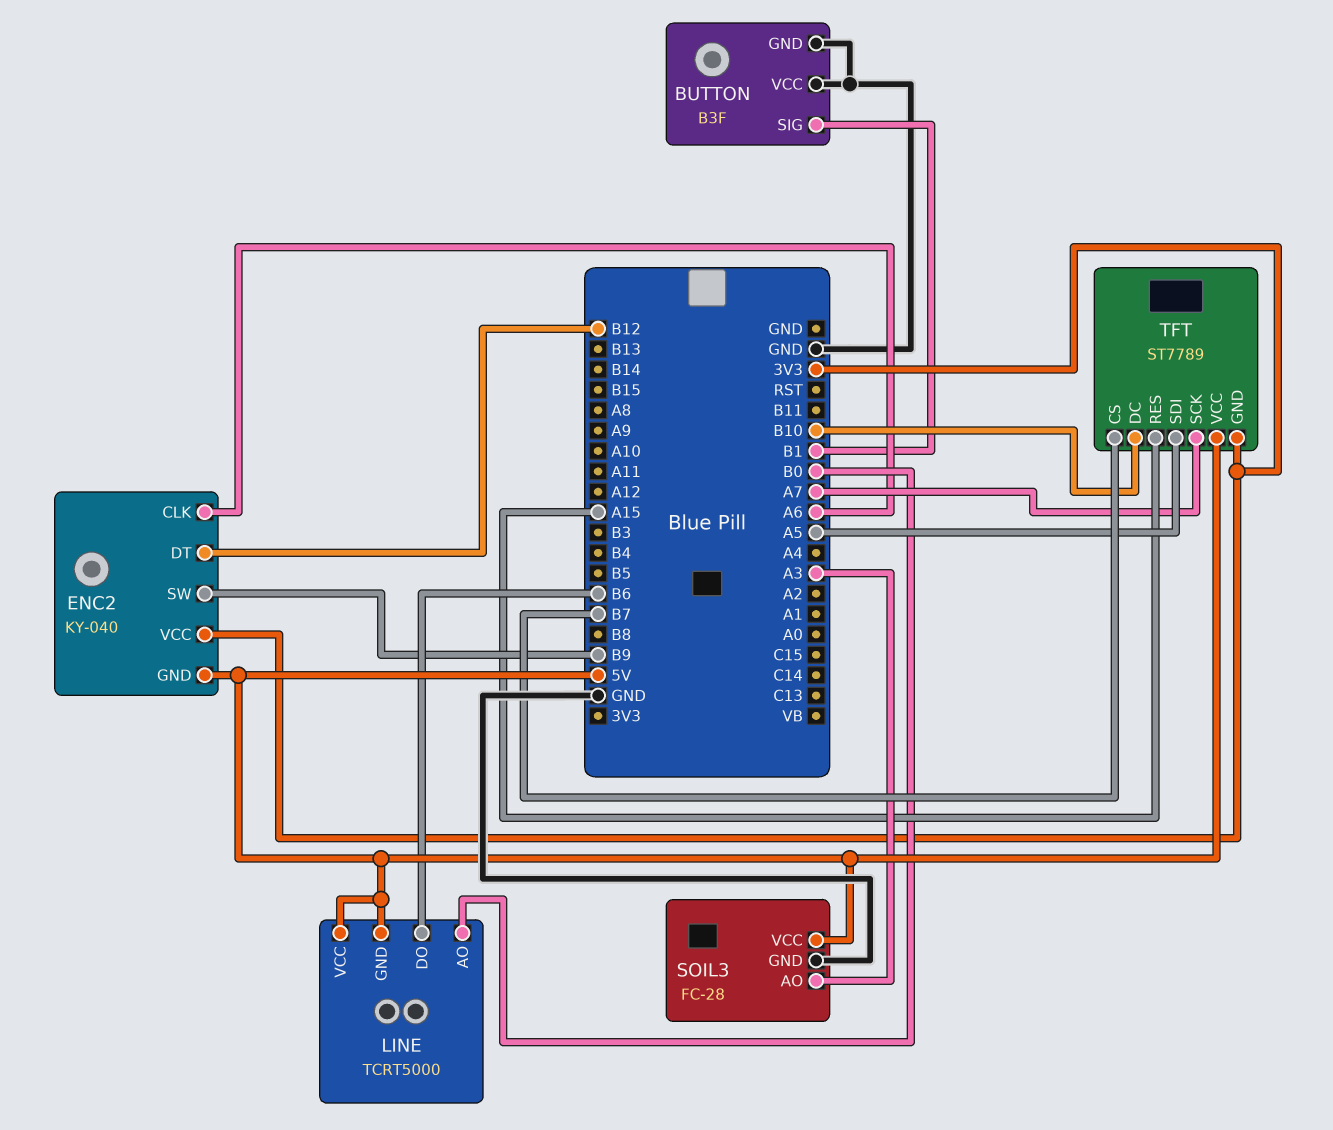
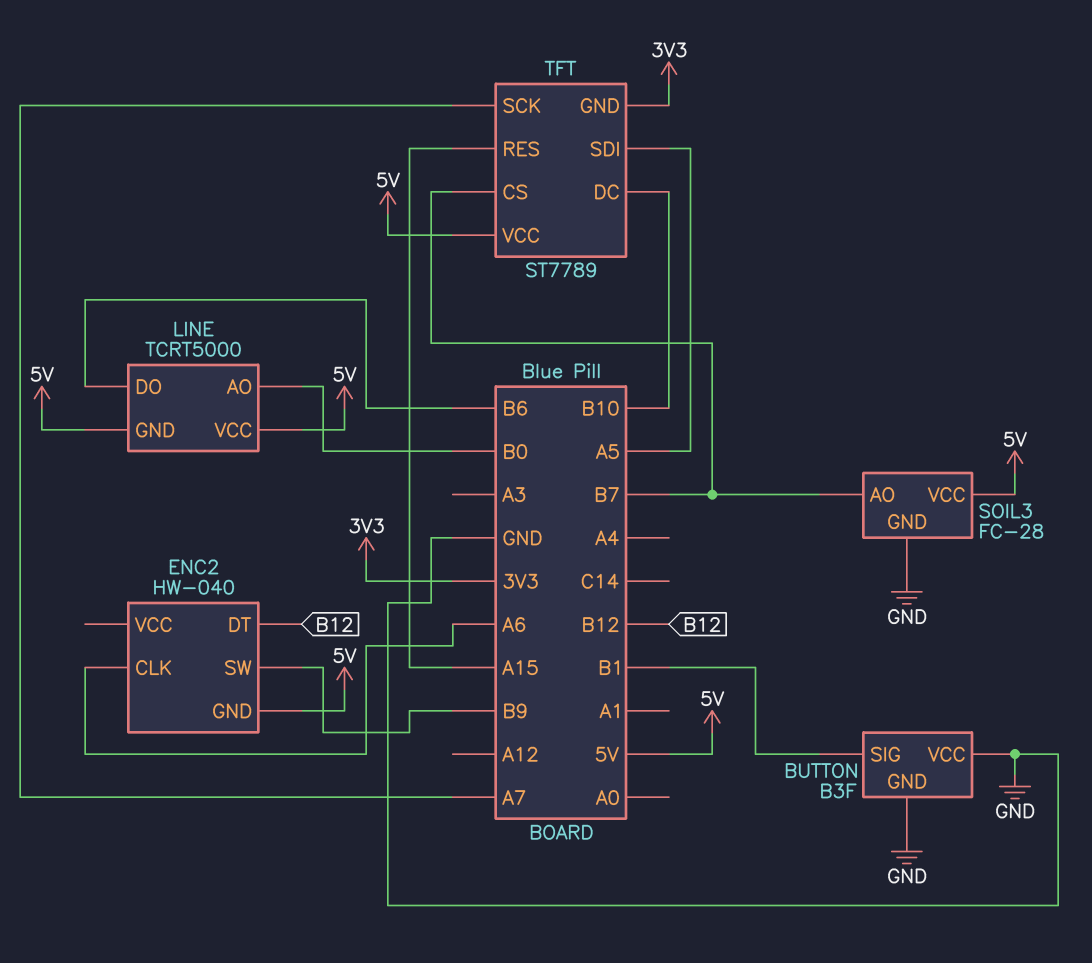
ENC2: KY-040 -> HW-040
ENC2 pin VCC: 3V3 -> none
SOIL3 pin AO: A3 -> B7

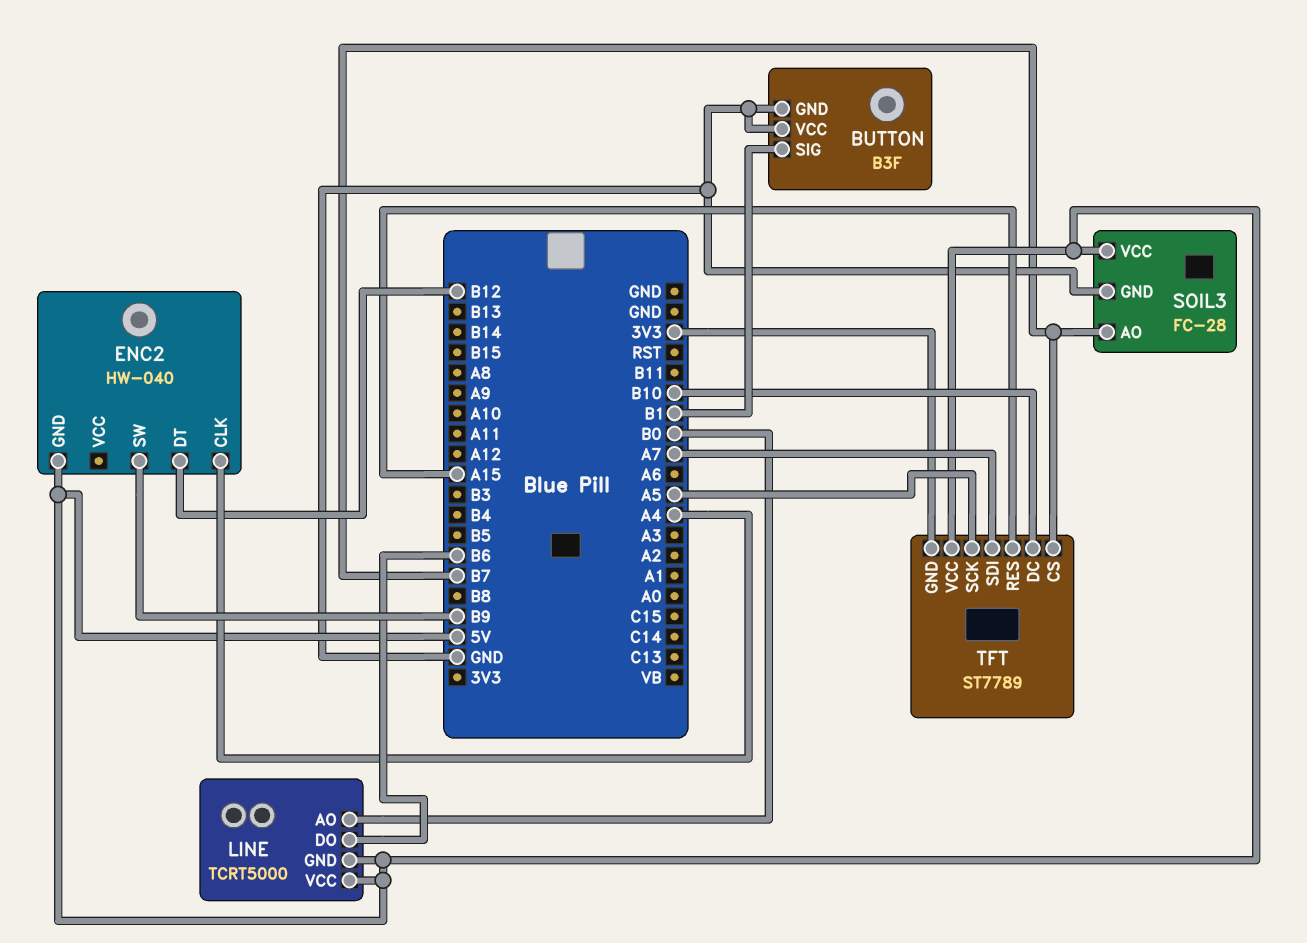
ENC2 pin CLK: A6 -> A4
TFT pin SCK: A7 -> A5
TFT pin SDI: A5 -> A7

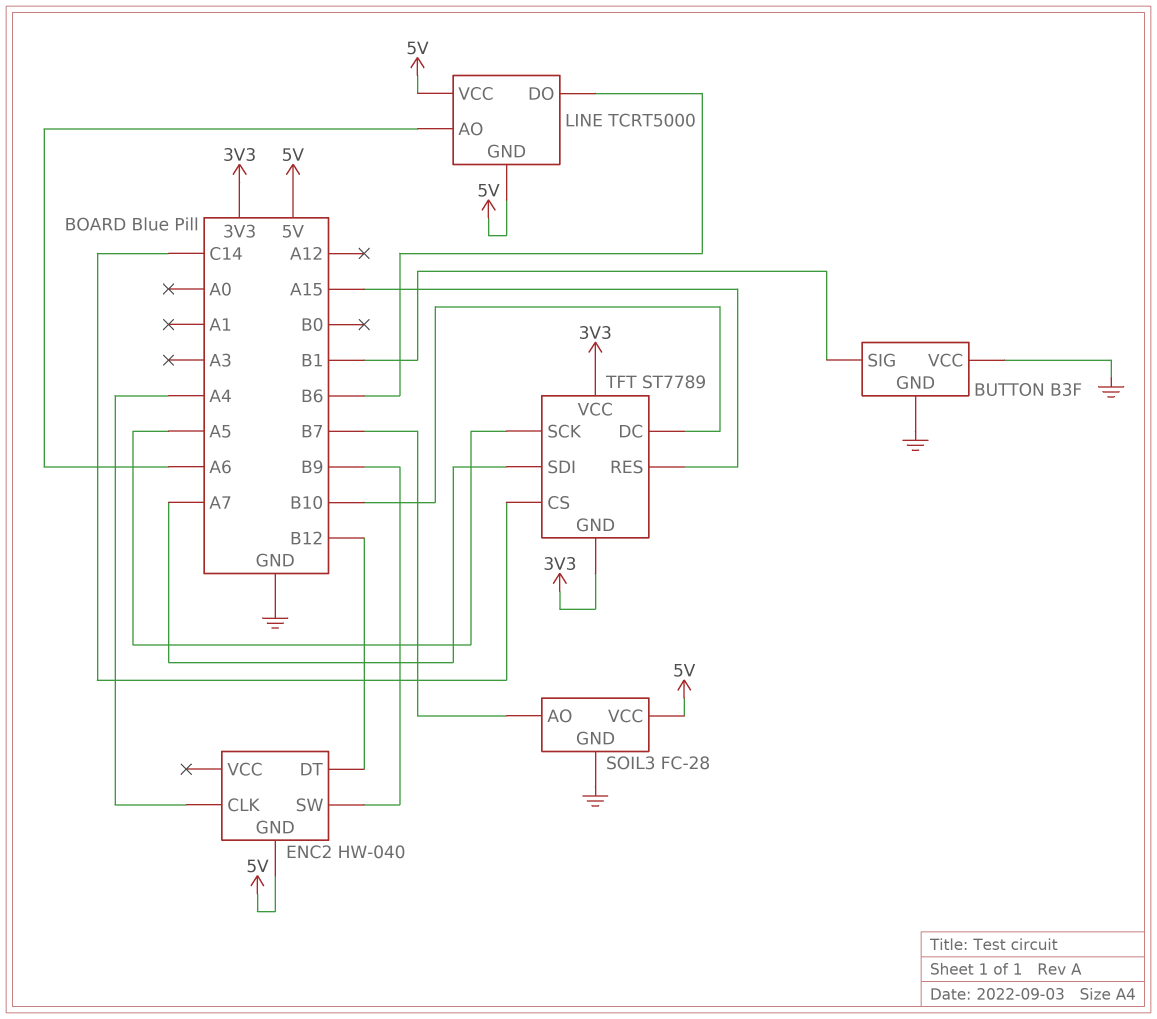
LINE pin AO: B0 -> A6
TFT pin CS: B7 -> C14
TFT pin VCC: 5V -> 3V3

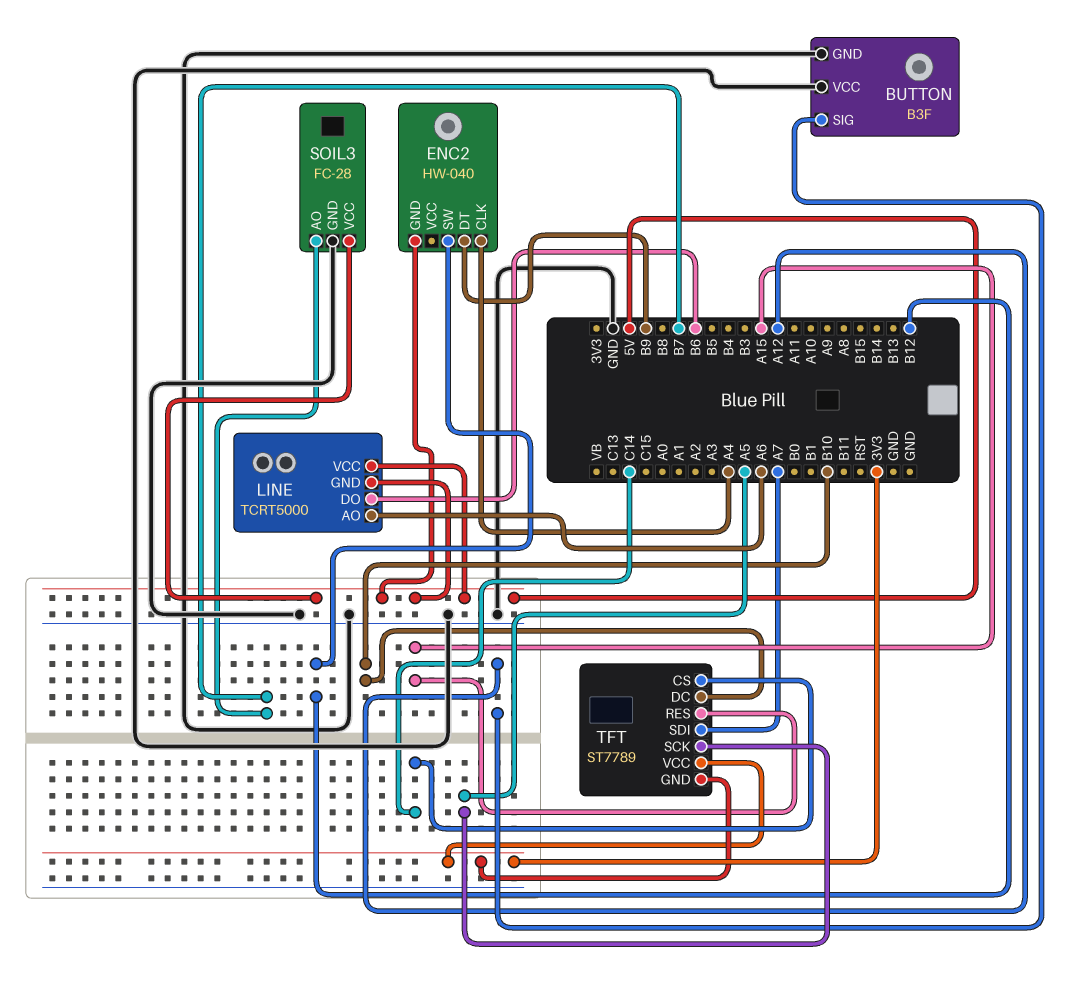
BUTTON pin SIG: B1 -> A12
ENC2 pin DT: B12 -> B9
ENC2 pin SW: B9 -> B12

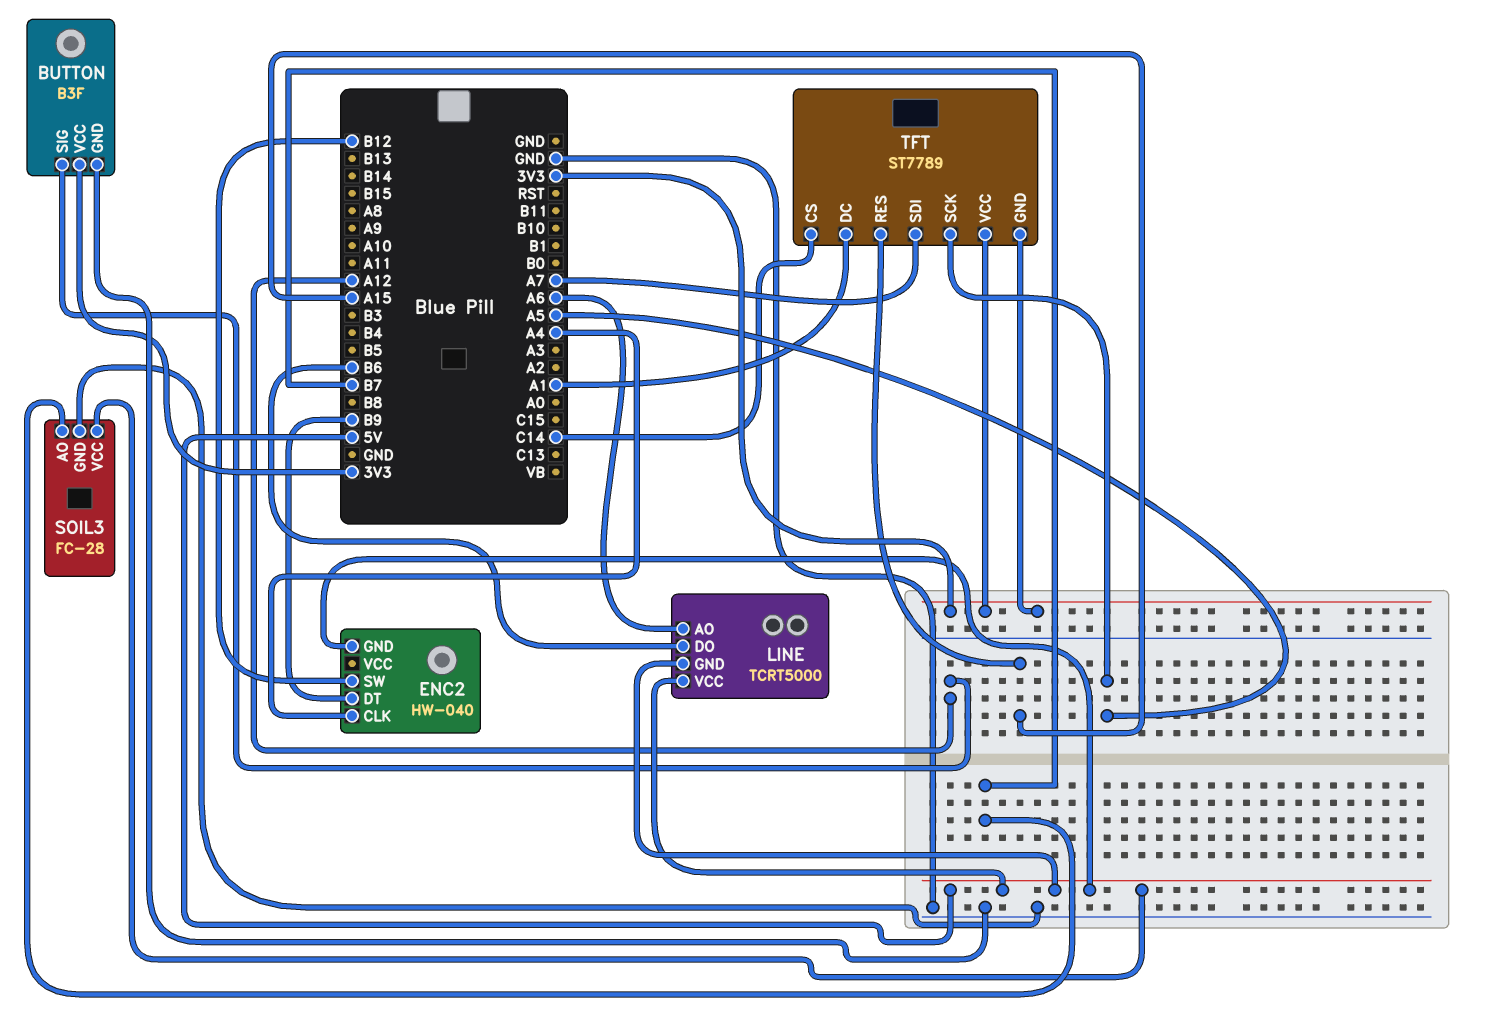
BUTTON pin VCC: GND -> 3V3
TFT pin DC: B10 -> A1

